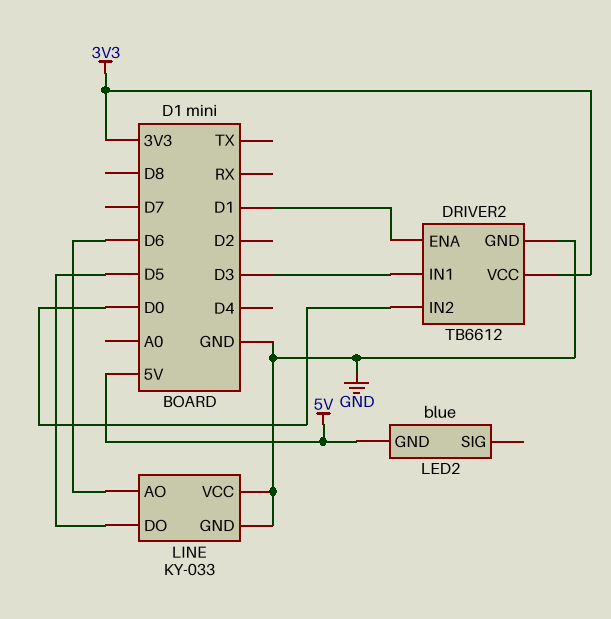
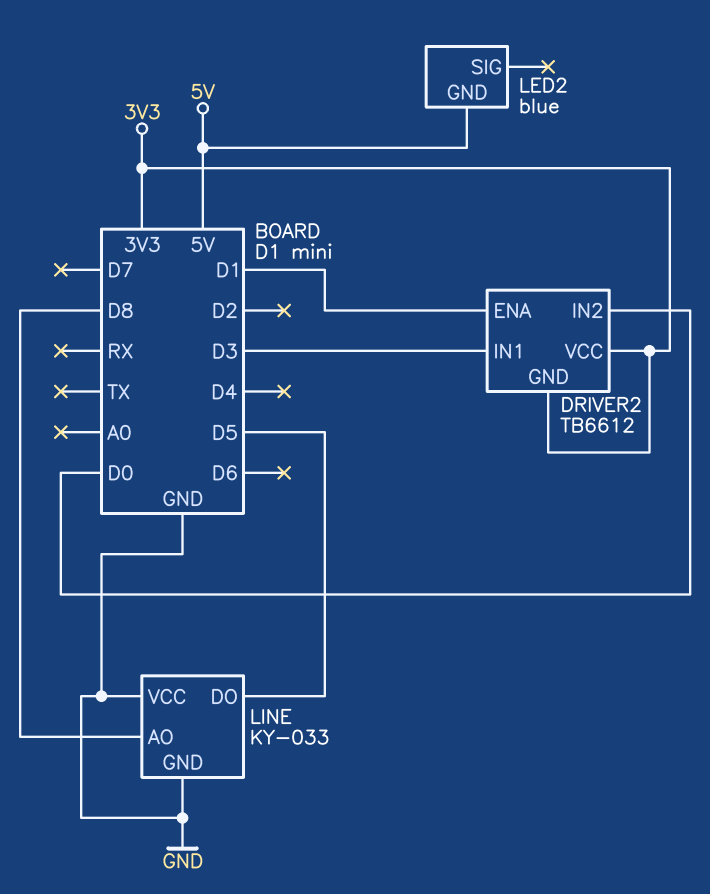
DRIVER2 pin GND: GND -> 3V3
LINE pin AO: D6 -> D8

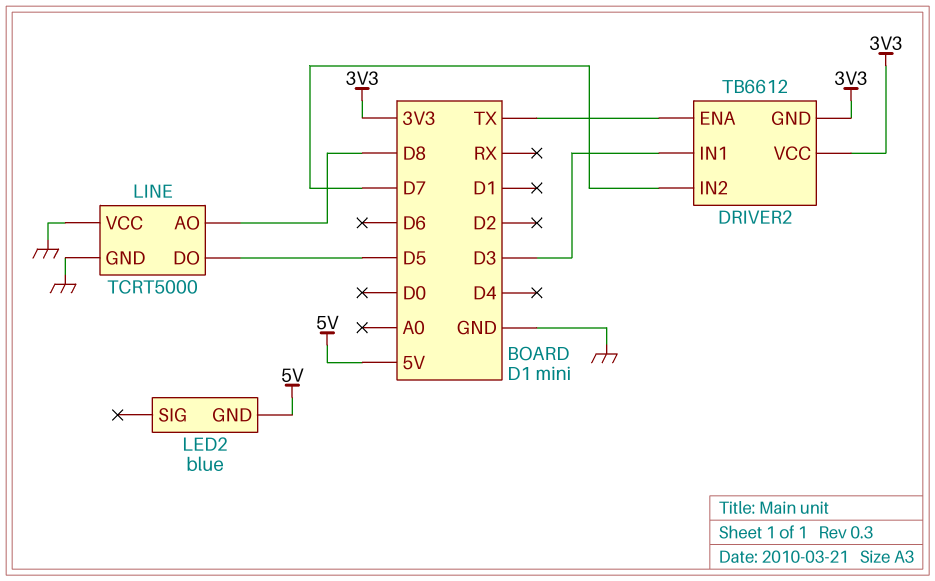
DRIVER2 pin ENA: D1 -> TX
DRIVER2 pin IN2: D0 -> D7
LINE: KY-033 -> TCRT5000

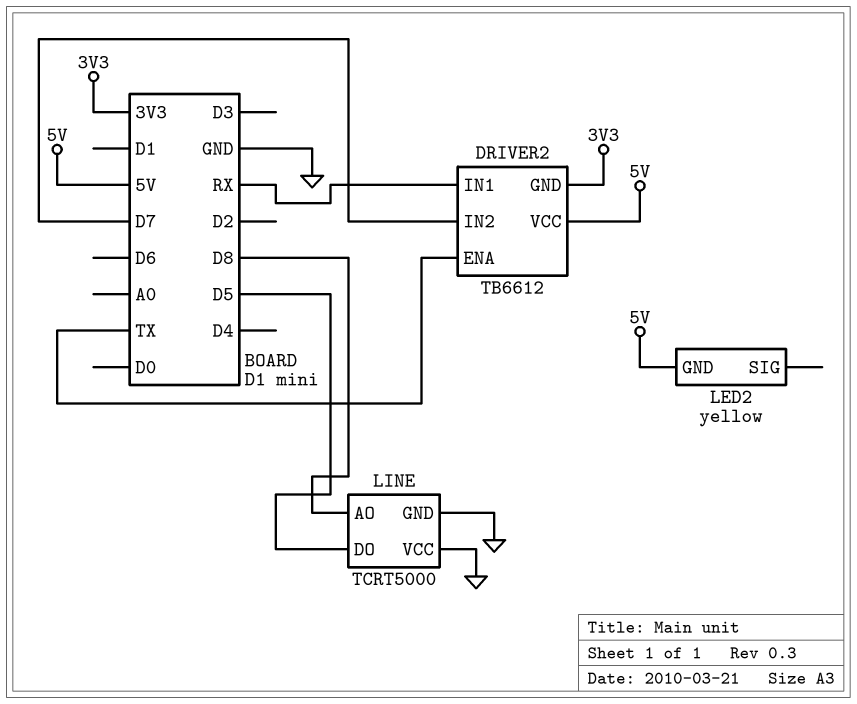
DRIVER2 pin IN1: D3 -> RX
DRIVER2 pin VCC: 3V3 -> 5V
LED2: blue -> yellow

